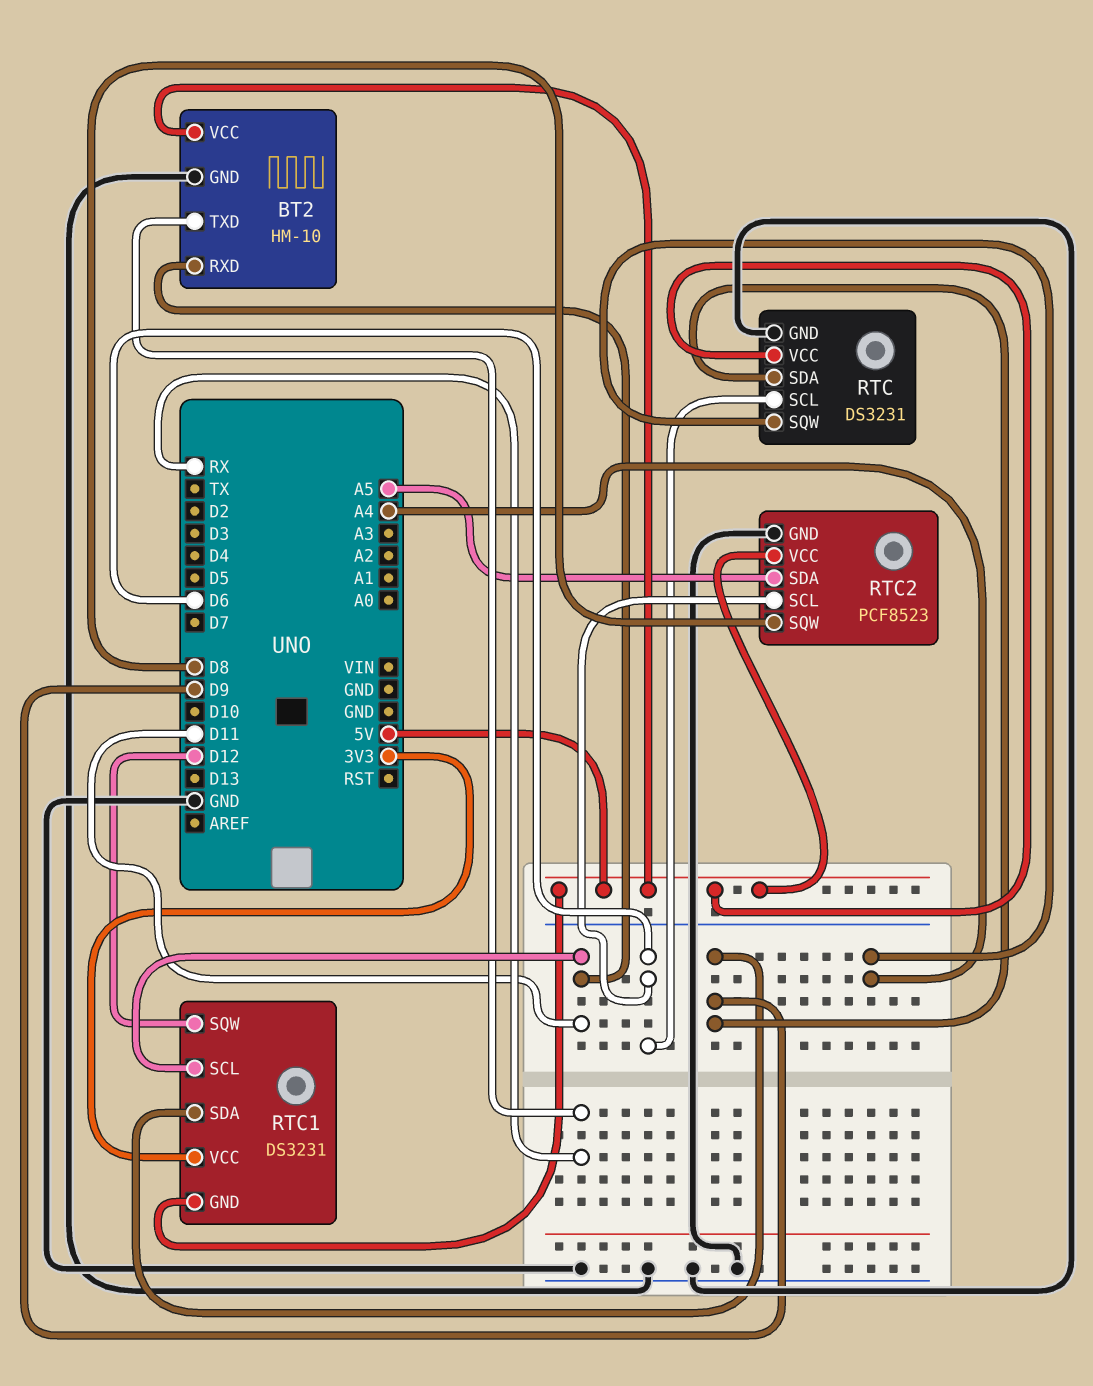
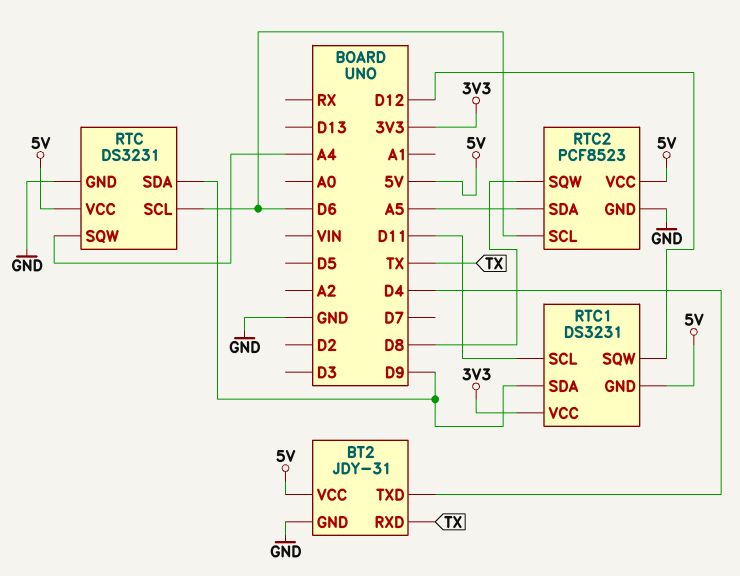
BT2: HM-10 -> JDY-31
BT2 pin RXD: D11 -> TX
BT2 pin TXD: RX -> D4

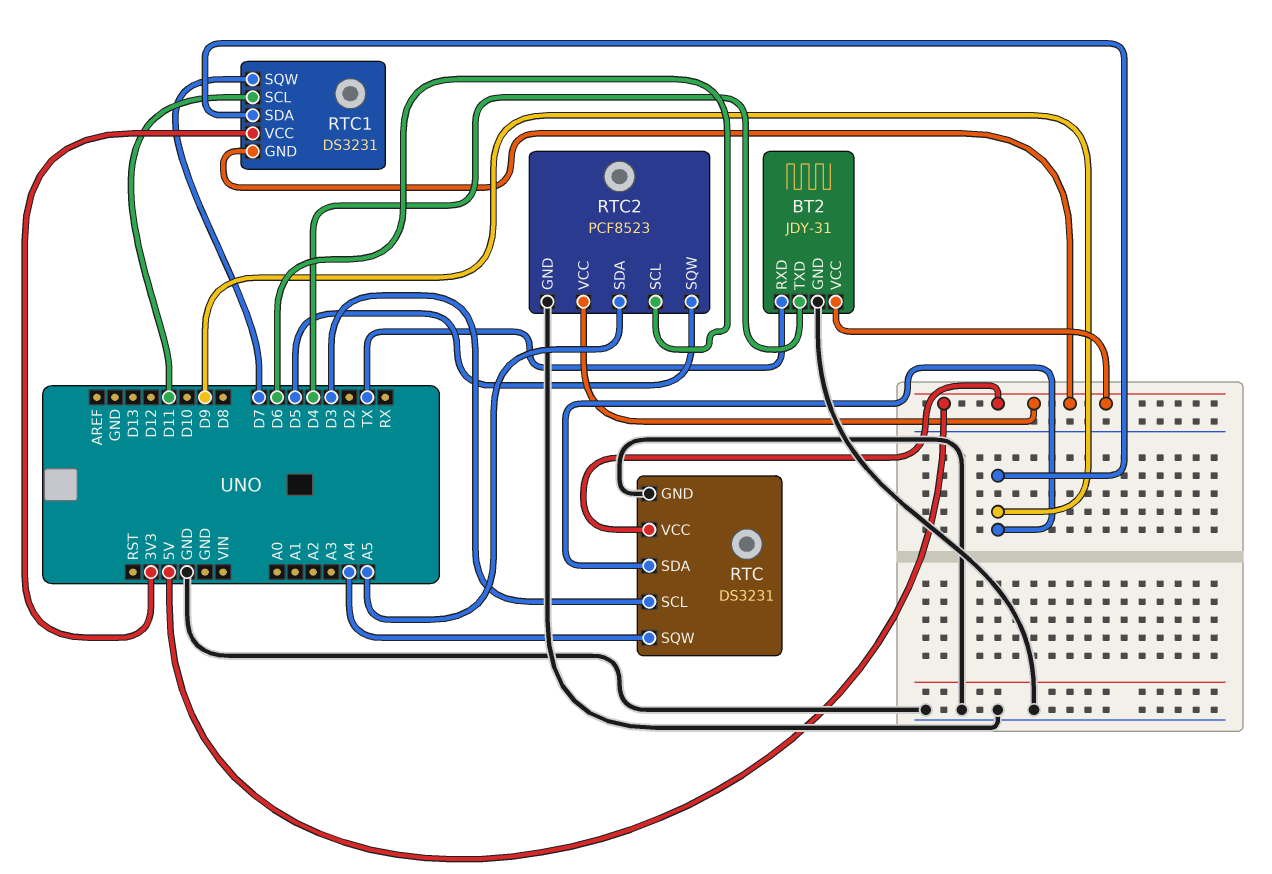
RTC pin SCL: D6 -> D3
RTC1 pin SQW: D12 -> D7
RTC2 pin SQW: D8 -> D5

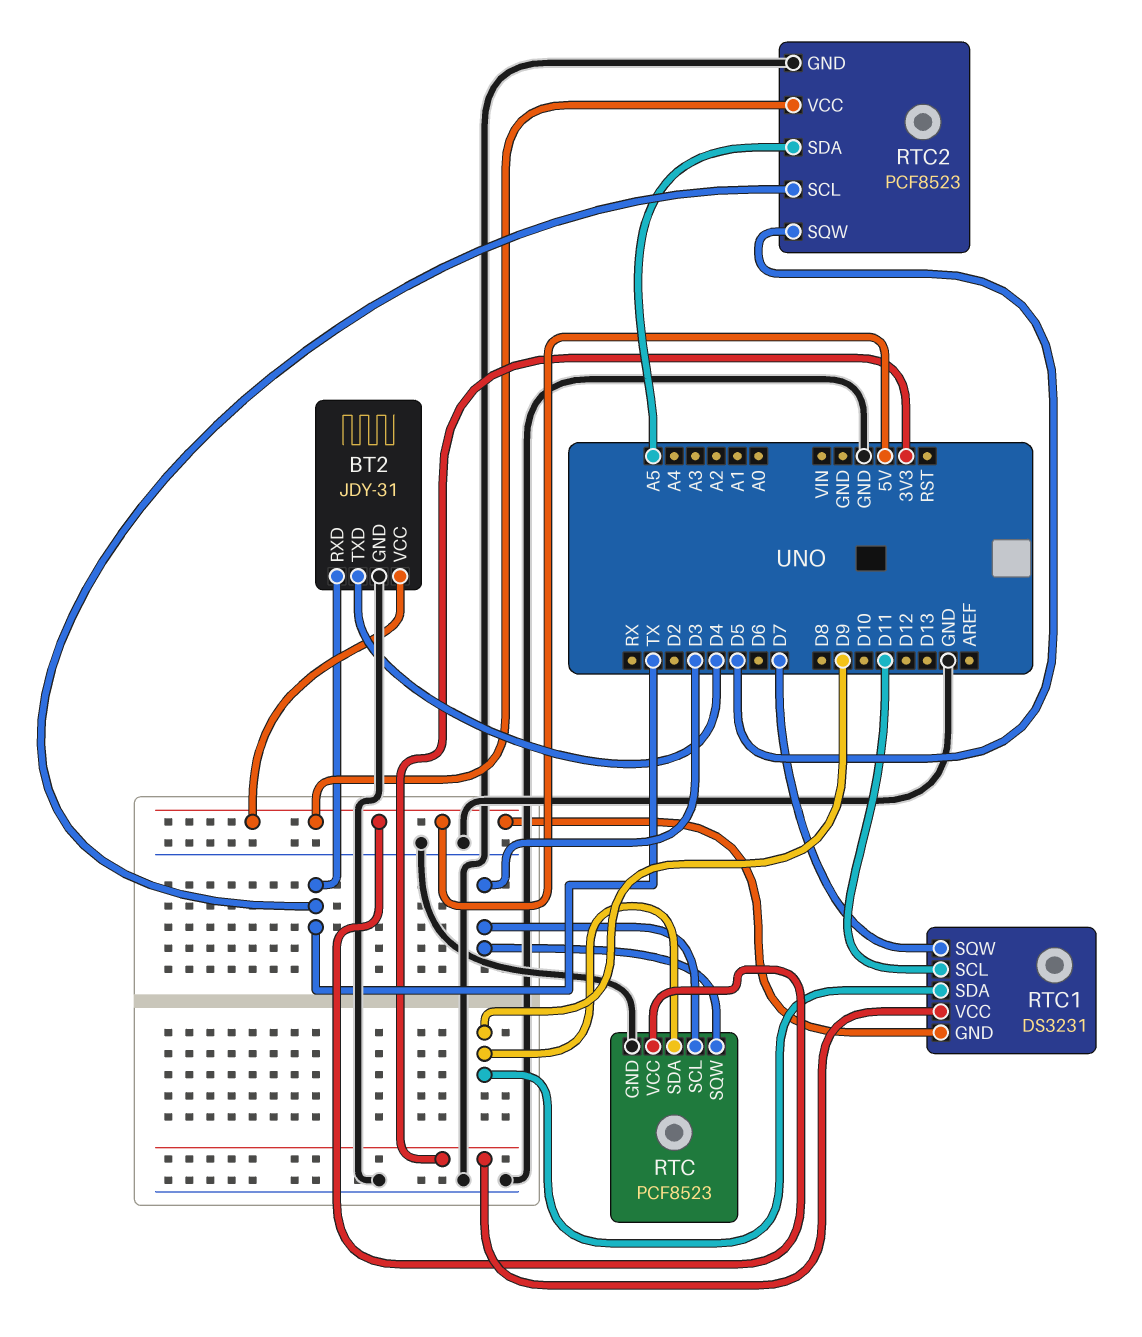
RTC: DS3231 -> PCF8523
RTC pin SQW: A4 -> D3
RTC2 pin SCL: D6 -> TX

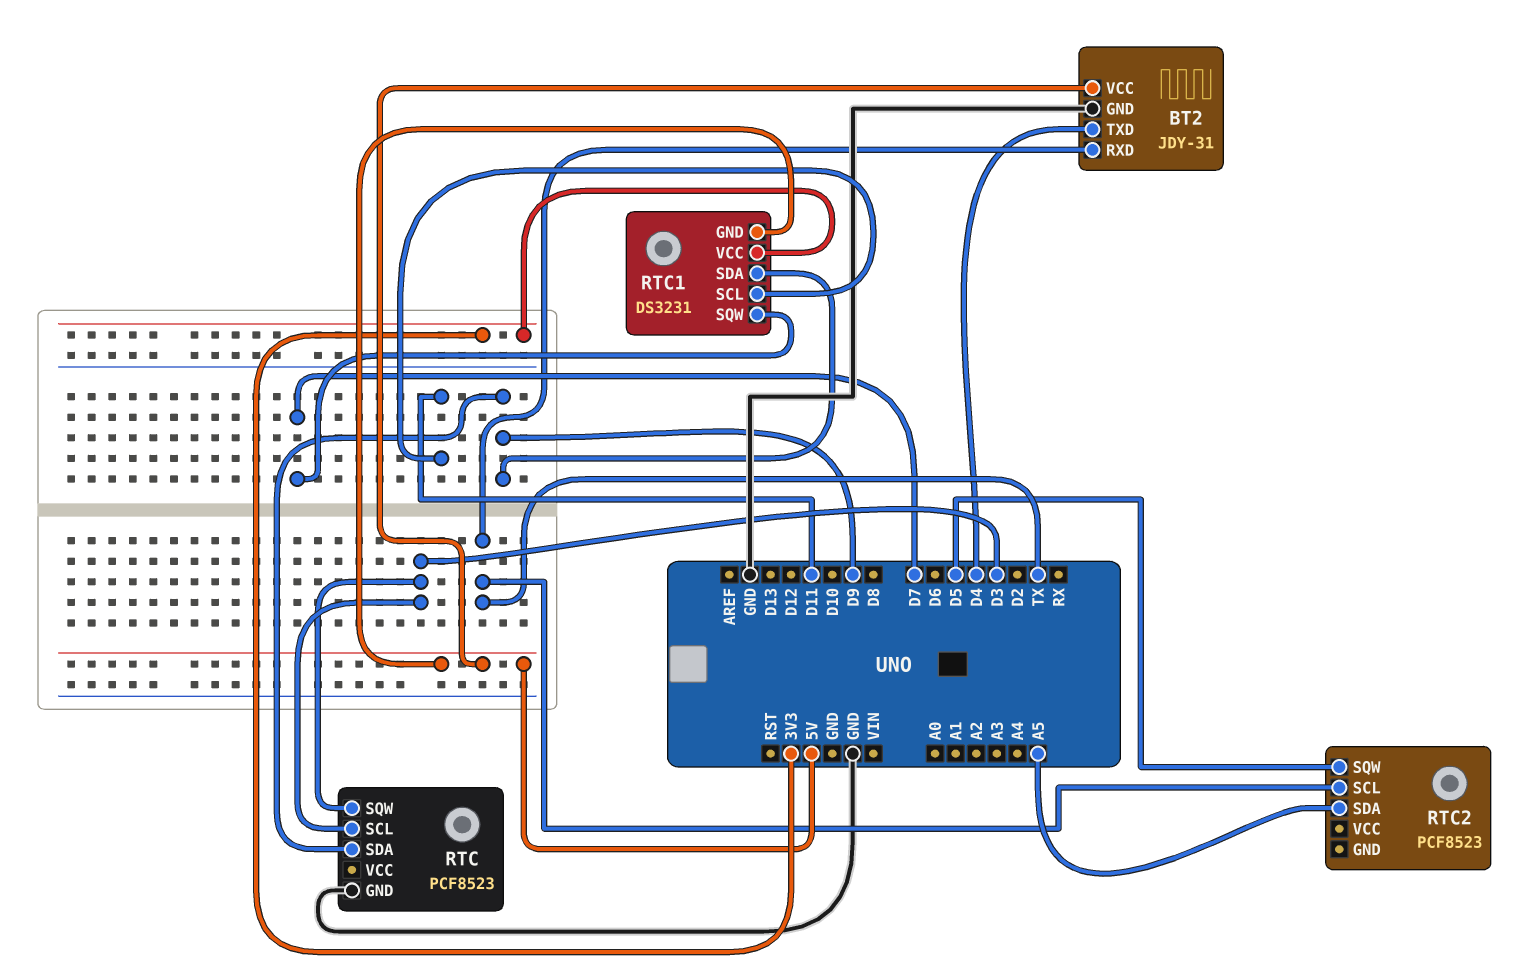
RTC pin VCC: 5V -> none
RTC2 pin GND: GND -> none
RTC2 pin VCC: 5V -> none

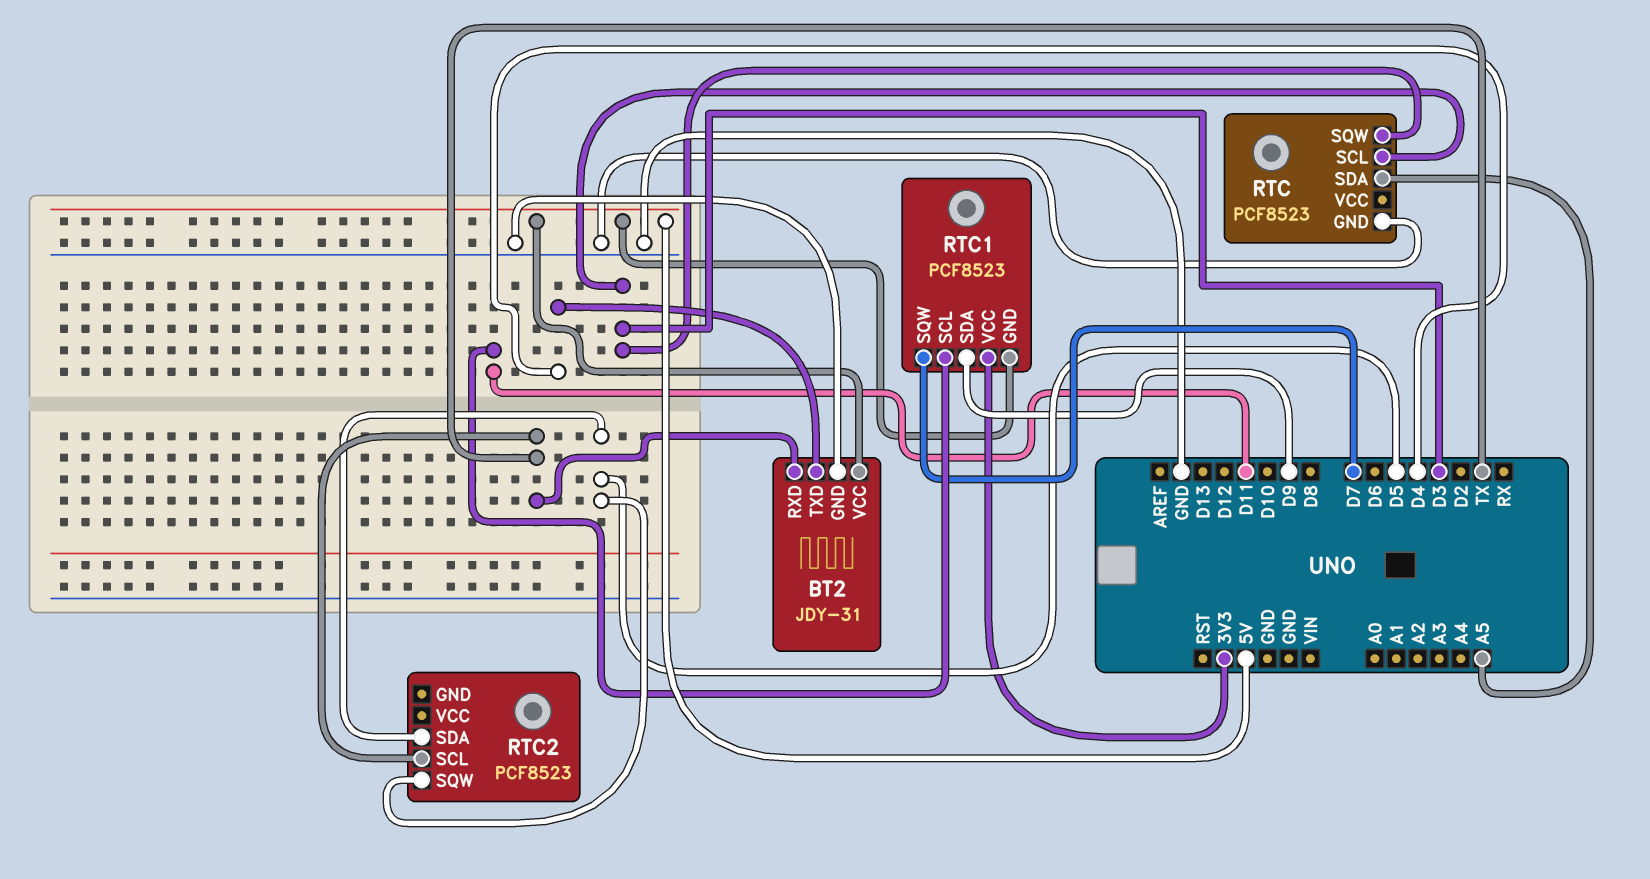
RTC pin SDA: D9 -> A5
RTC1: DS3231 -> PCF8523
RTC2 pin SDA: A5 -> D5

